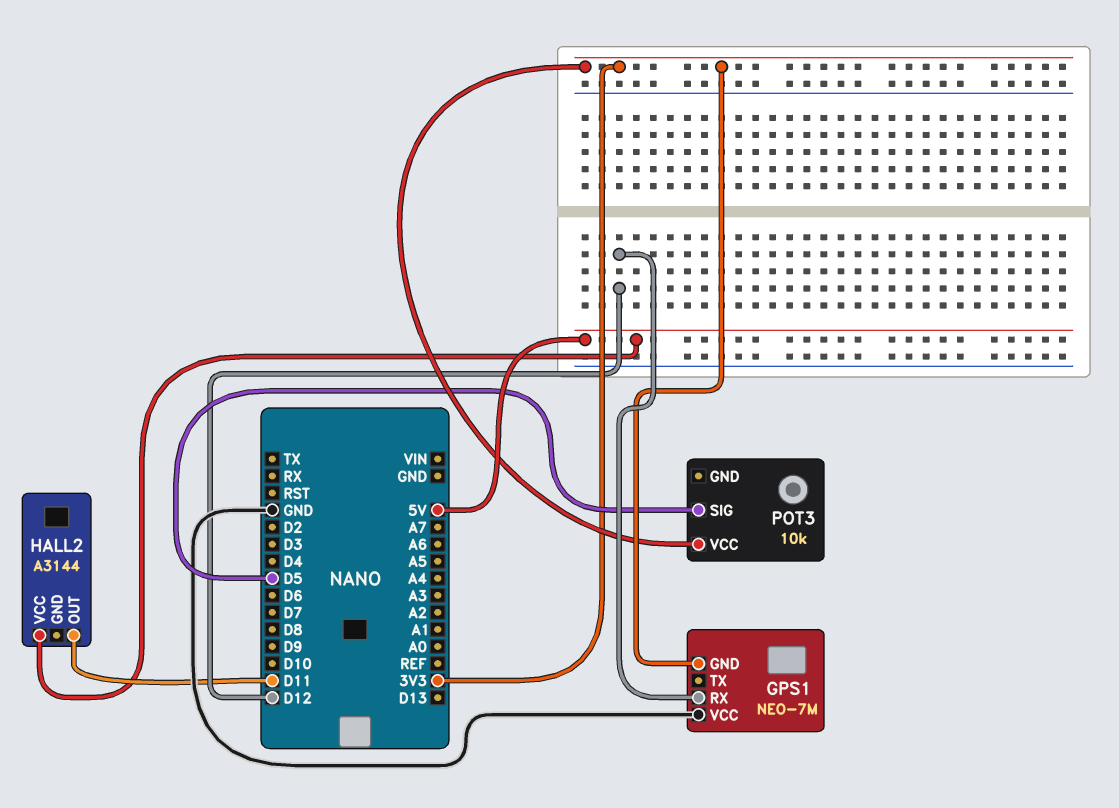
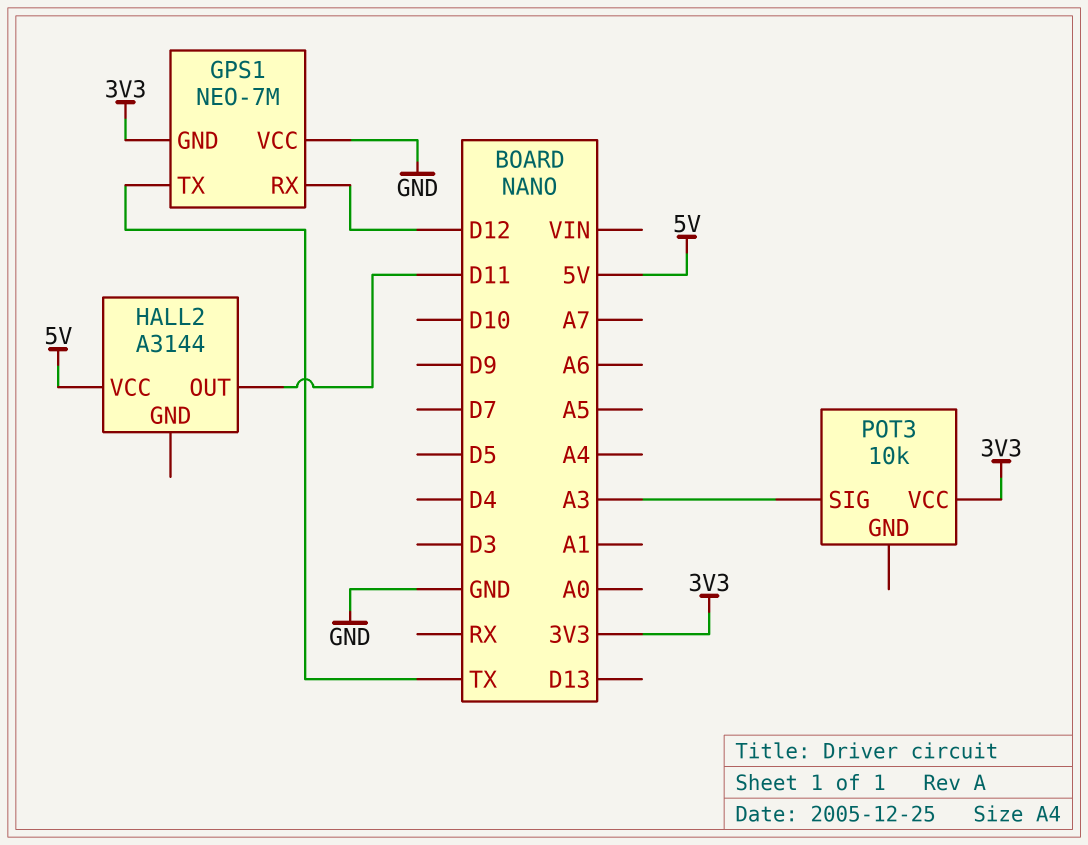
GPS1 pin TX: none -> TX
POT3 pin SIG: D5 -> A3

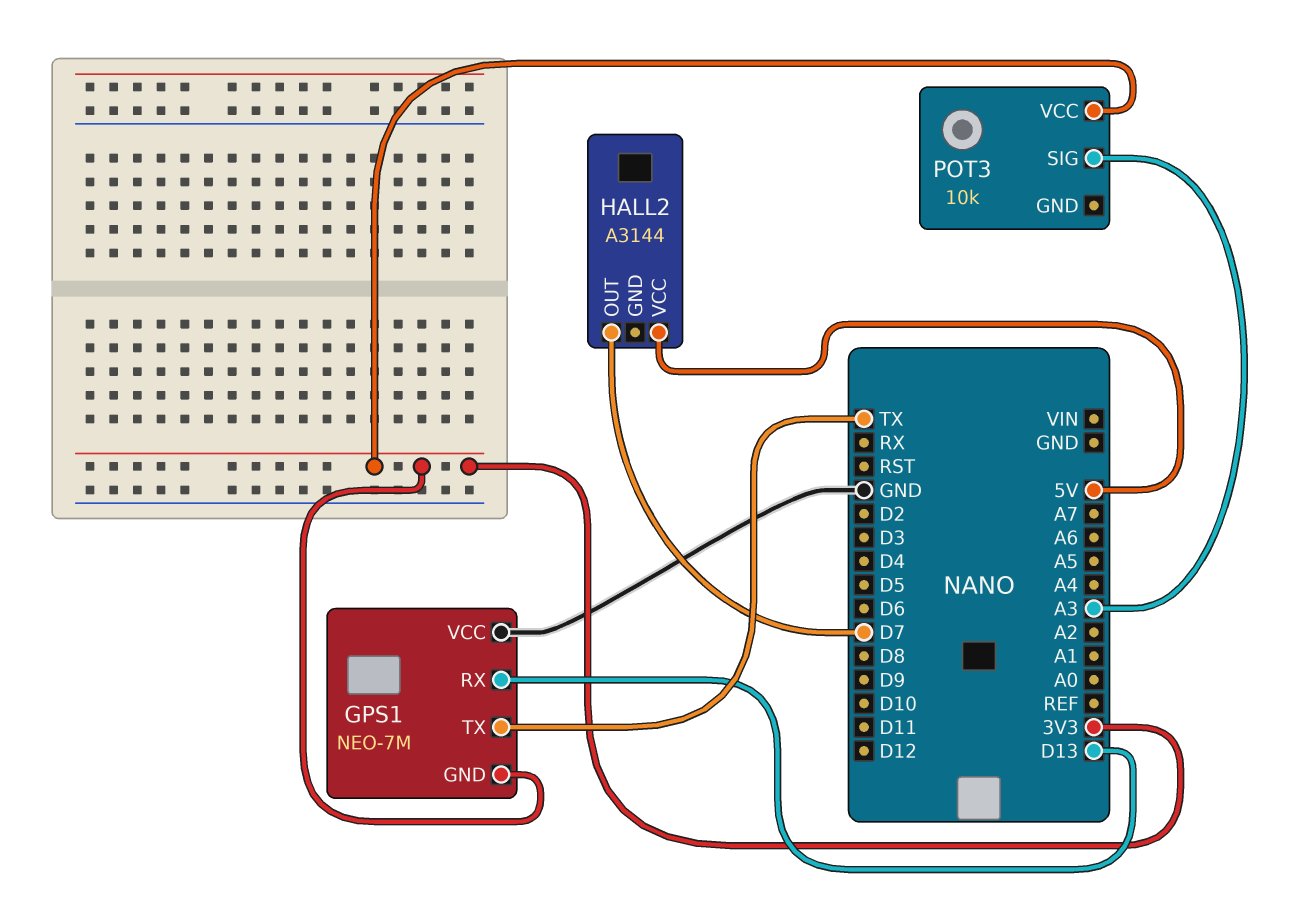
GPS1 pin RX: D12 -> D13
HALL2 pin OUT: D11 -> D7

